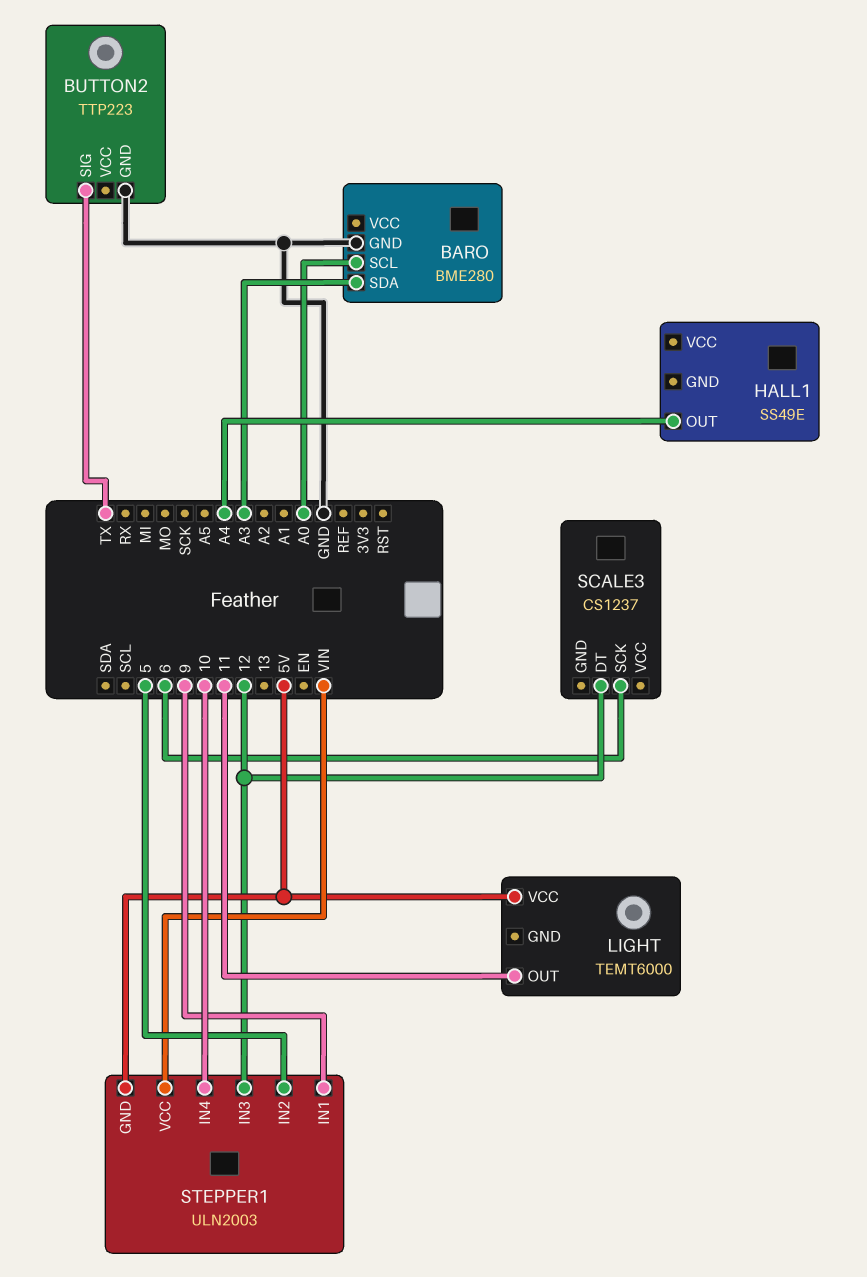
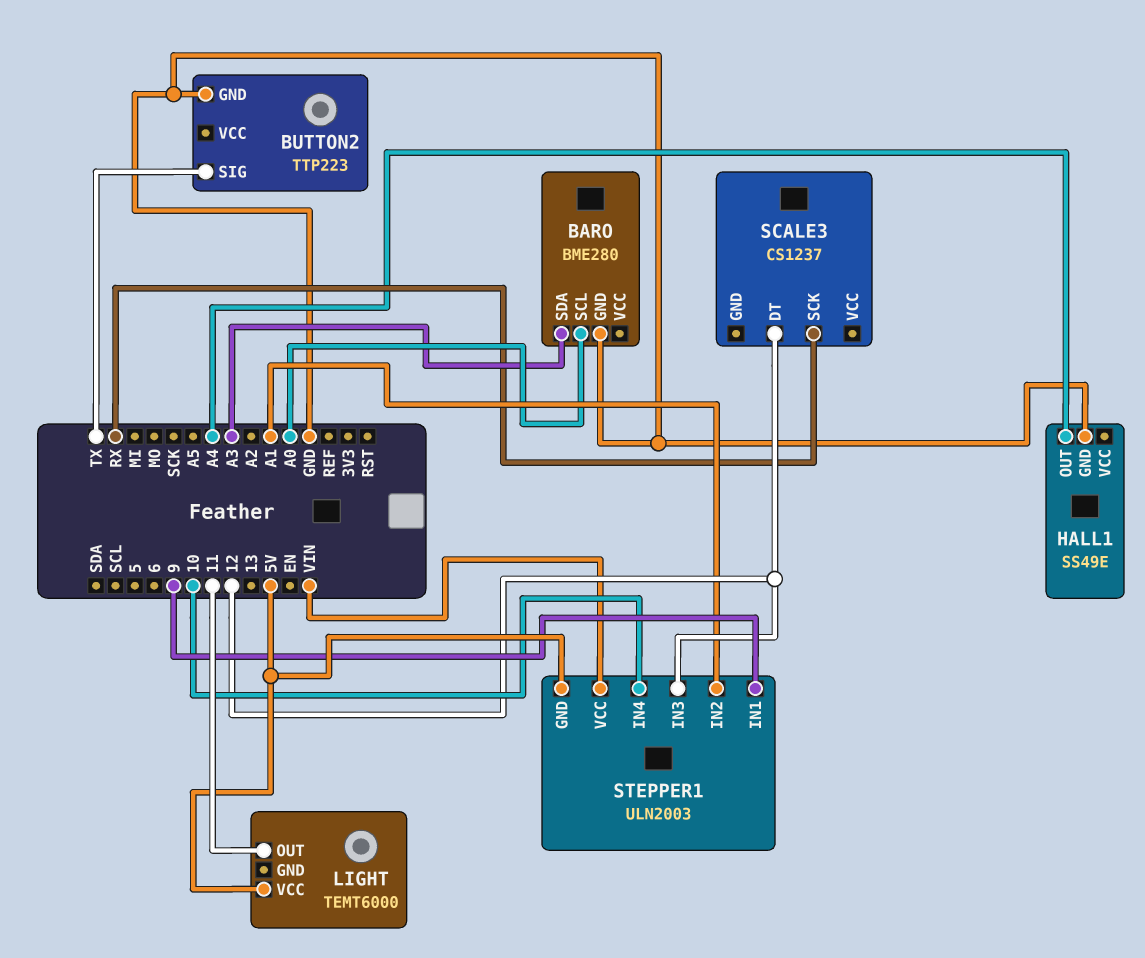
HALL1 pin GND: none -> GND
SCALE3 pin SCK: 6 -> RX
STEPPER1 pin IN2: 5 -> A1

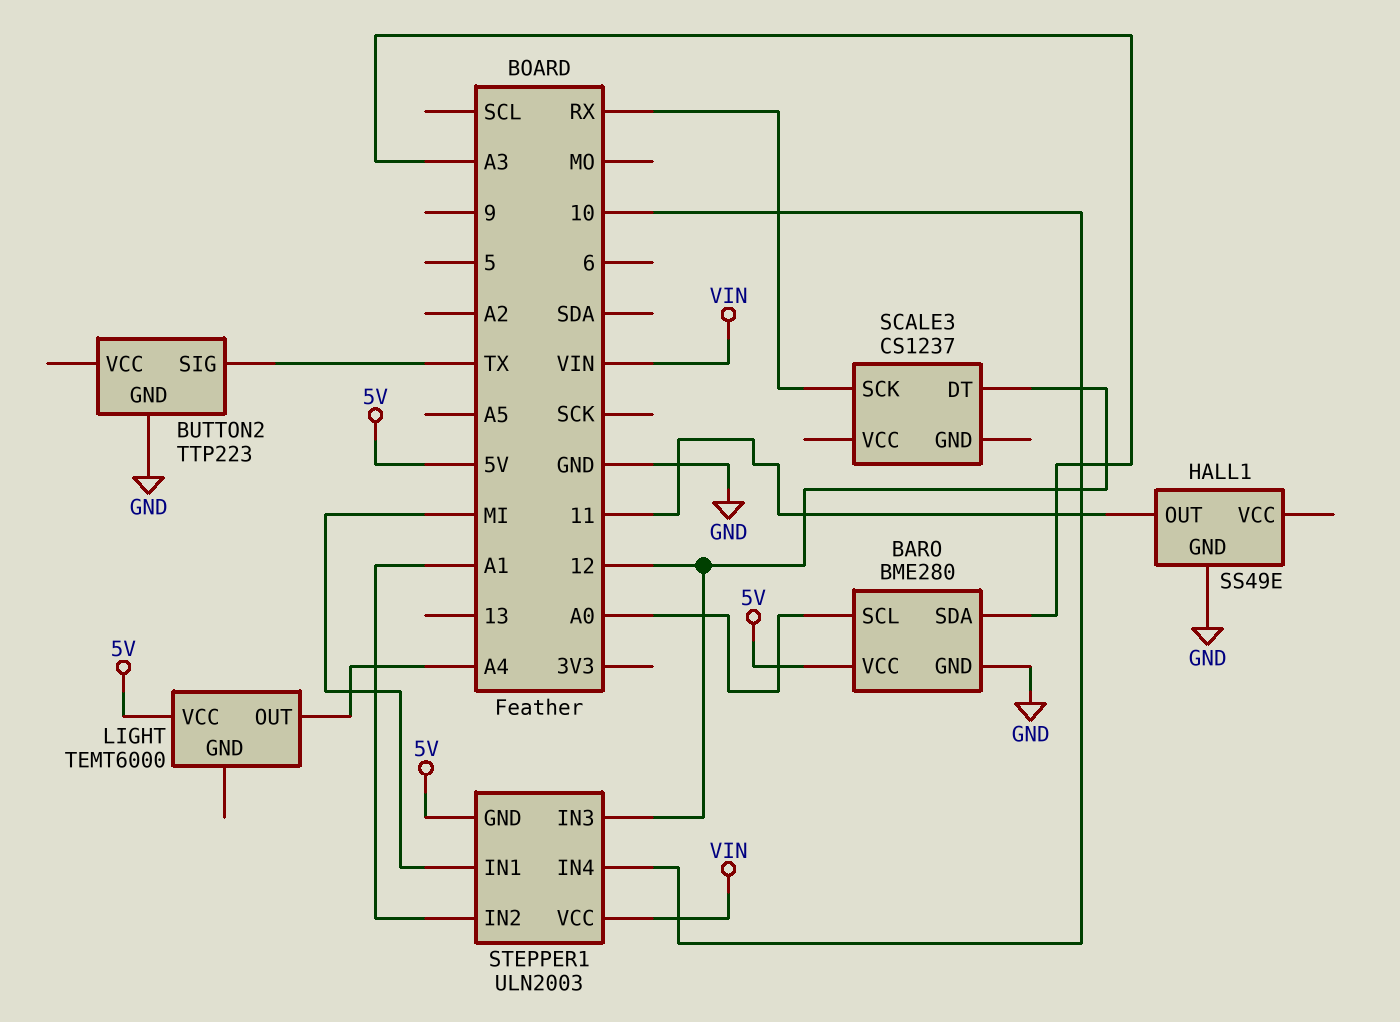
BARO pin VCC: none -> 5V
HALL1 pin OUT: A4 -> 11
LIGHT pin OUT: 11 -> A4
STEPPER1 pin IN1: 9 -> MI

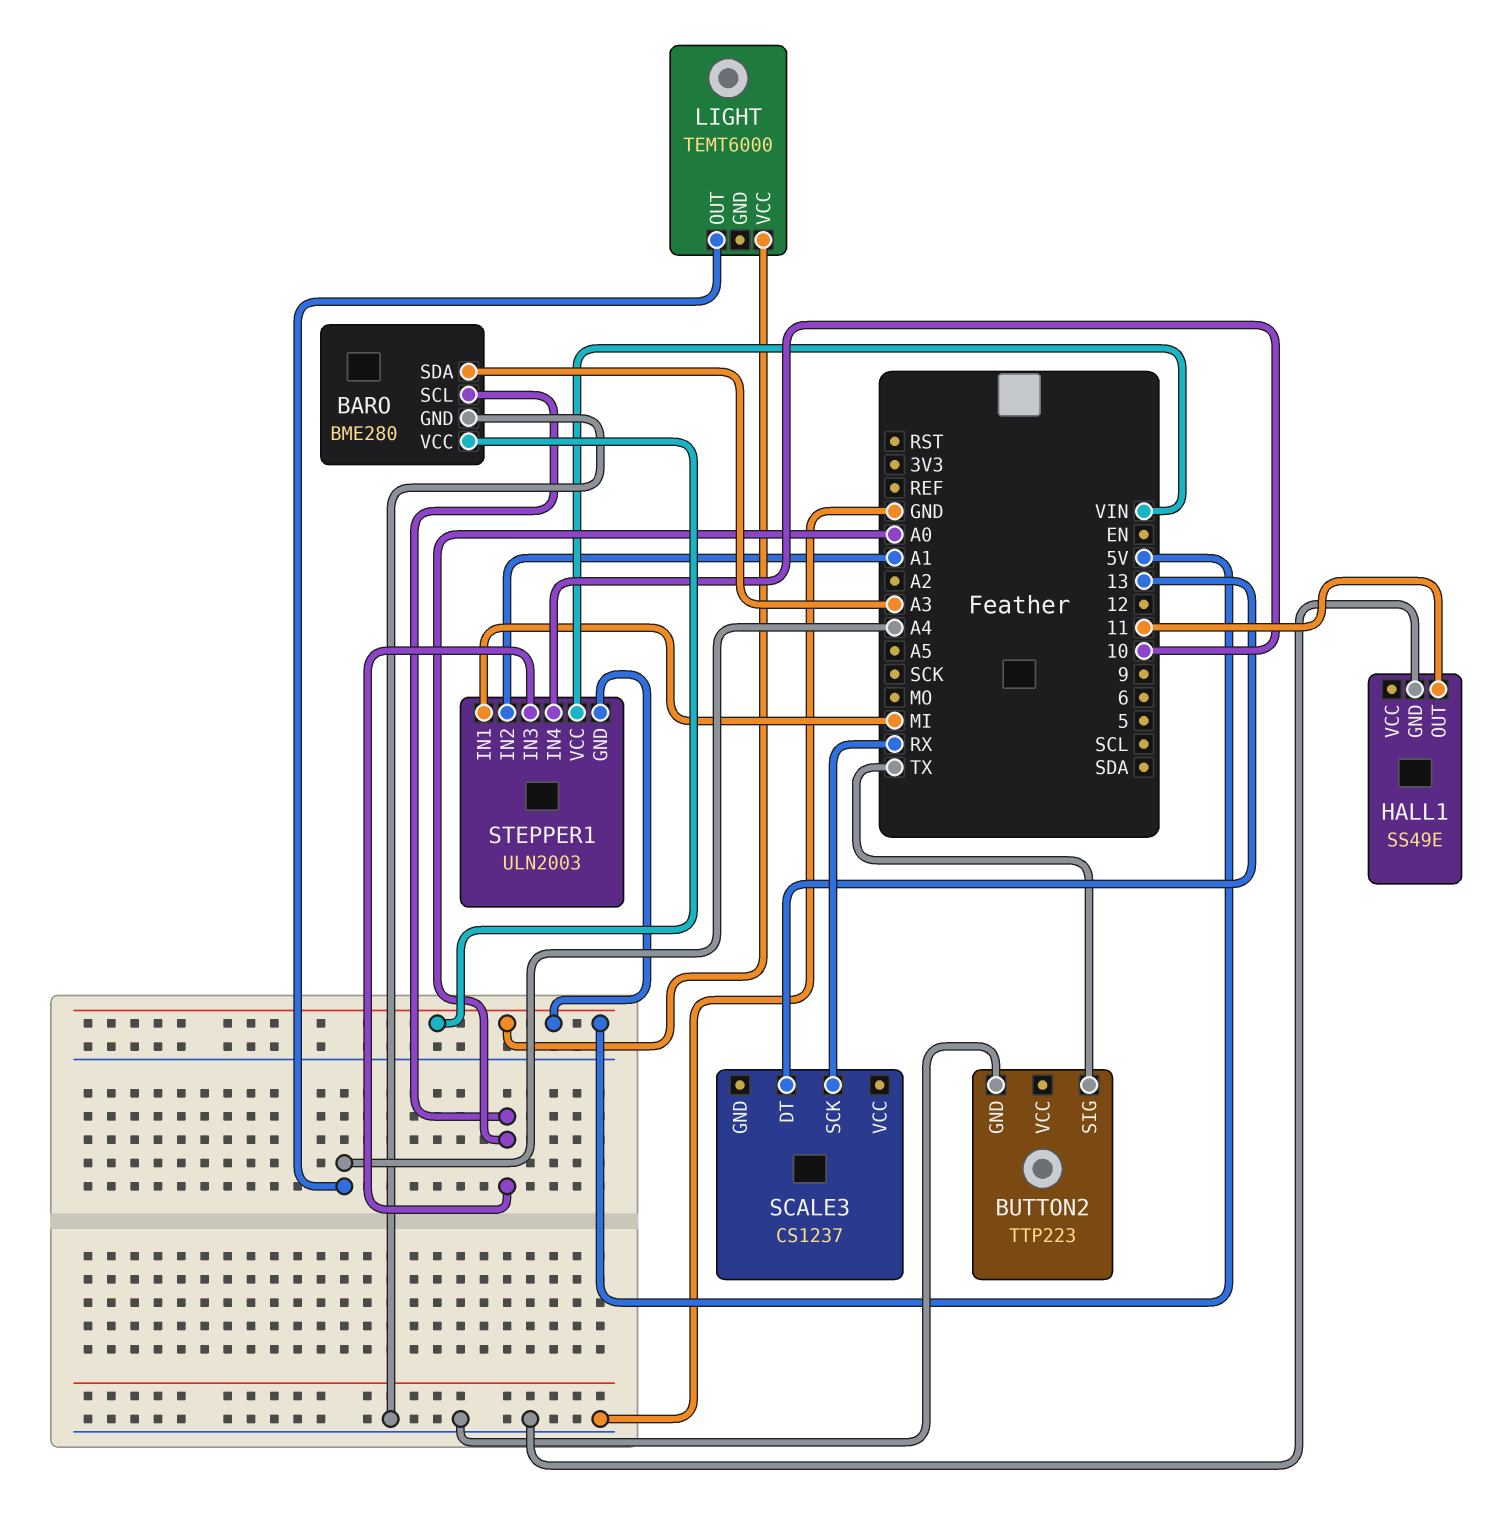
SCALE3 pin DT: 12 -> 13
STEPPER1 pin IN3: 12 -> A0

